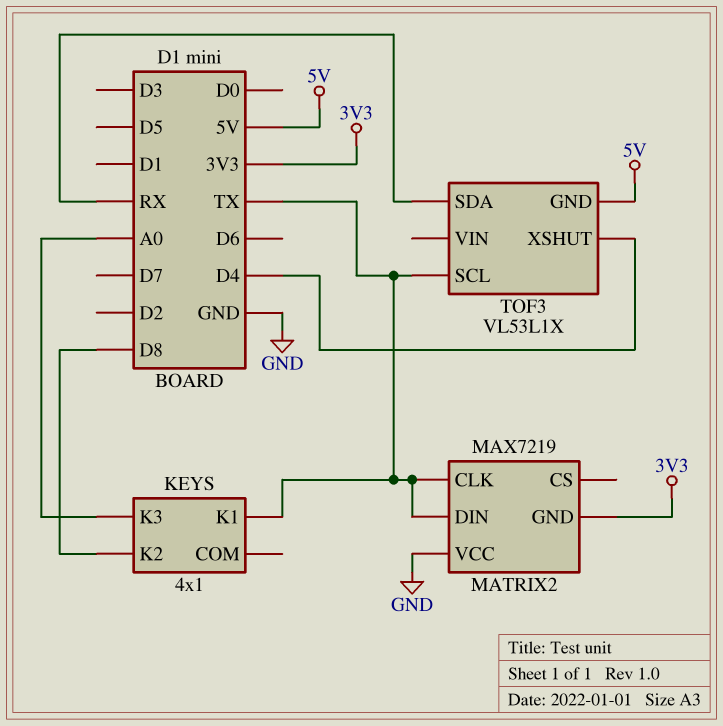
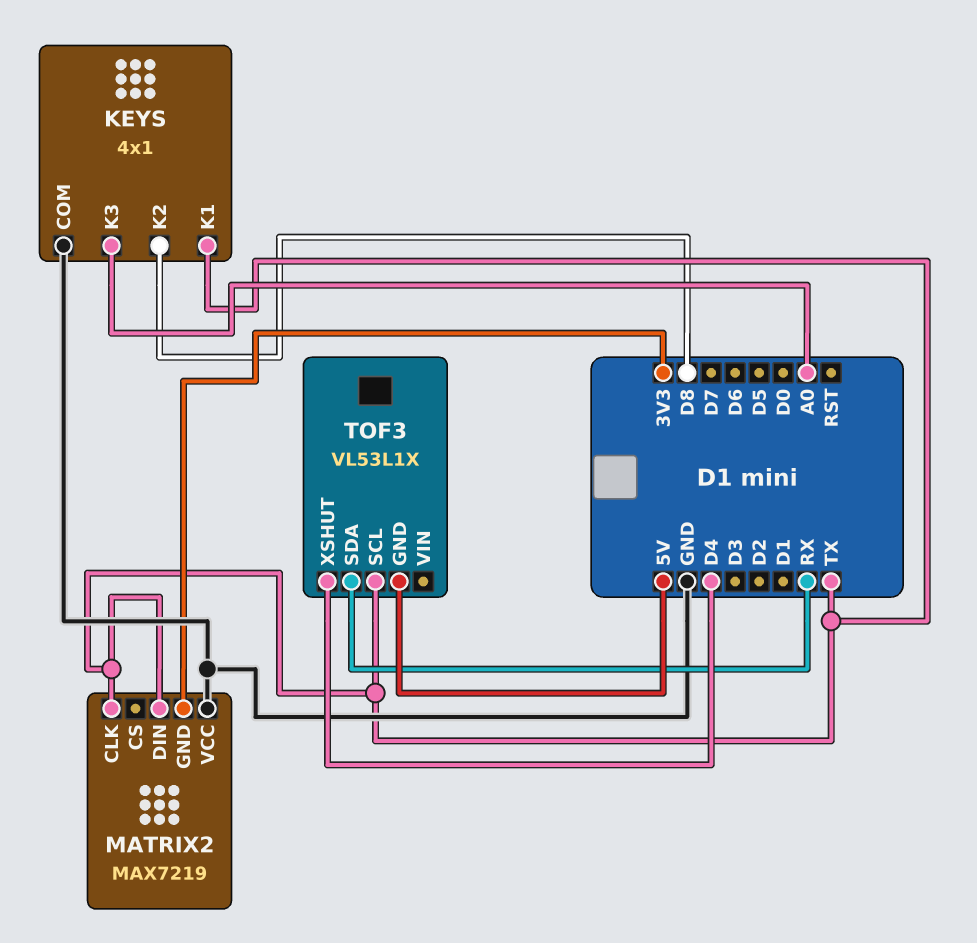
KEYS pin COM: none -> GND

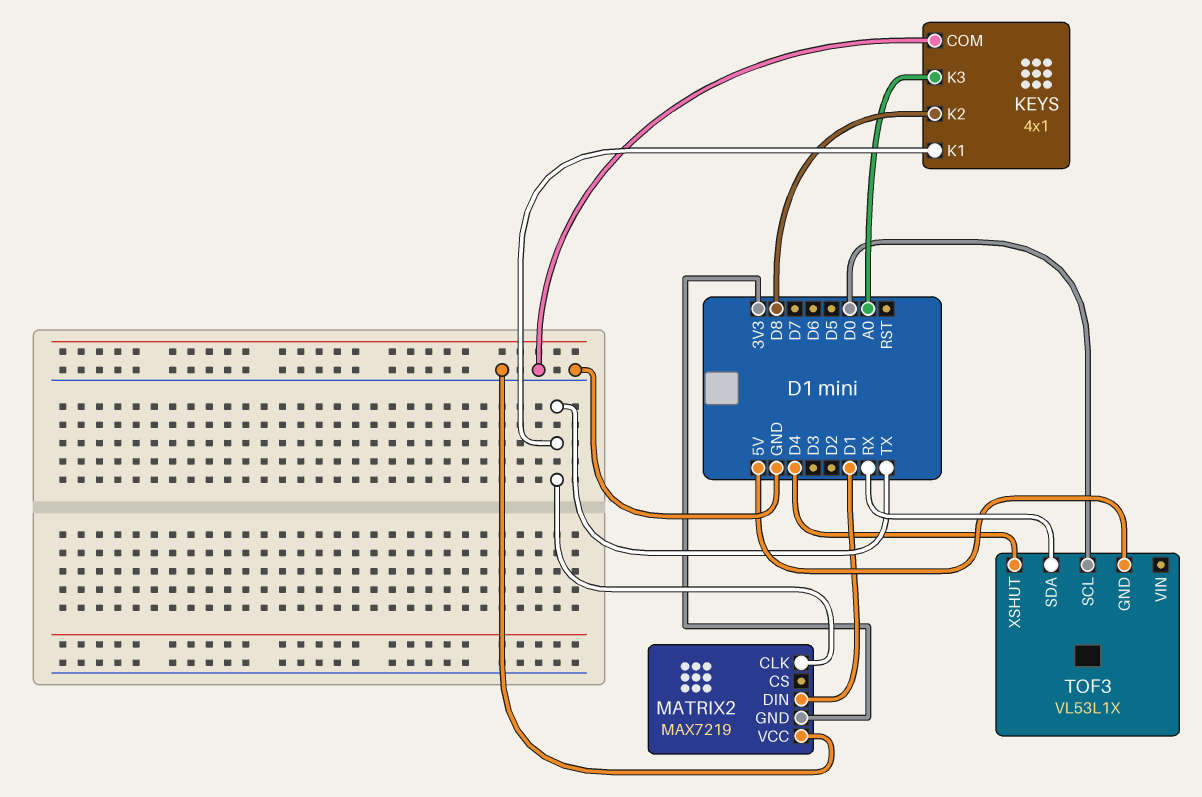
MATRIX2 pin DIN: TX -> D1
TOF3 pin SCL: TX -> D0

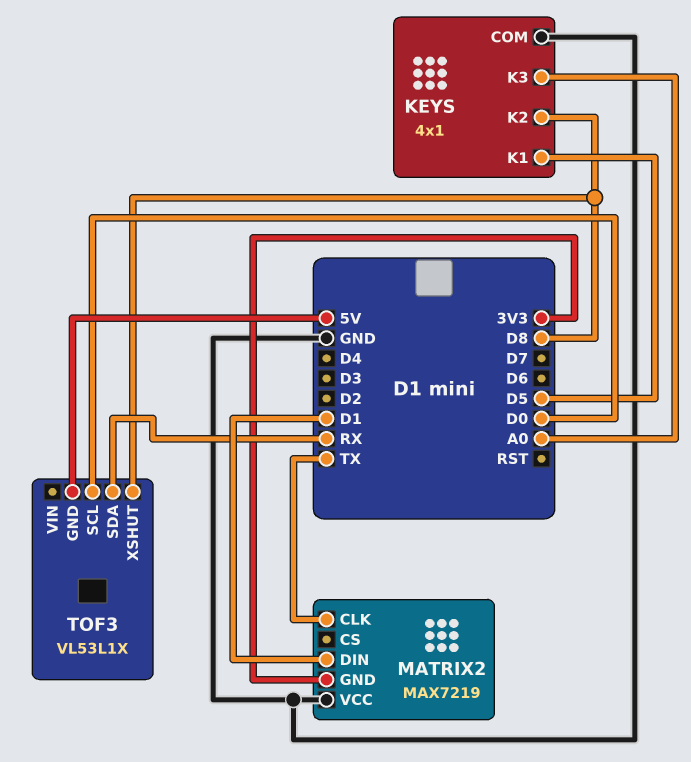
KEYS pin K1: TX -> D5
TOF3 pin XSHUT: D4 -> D8

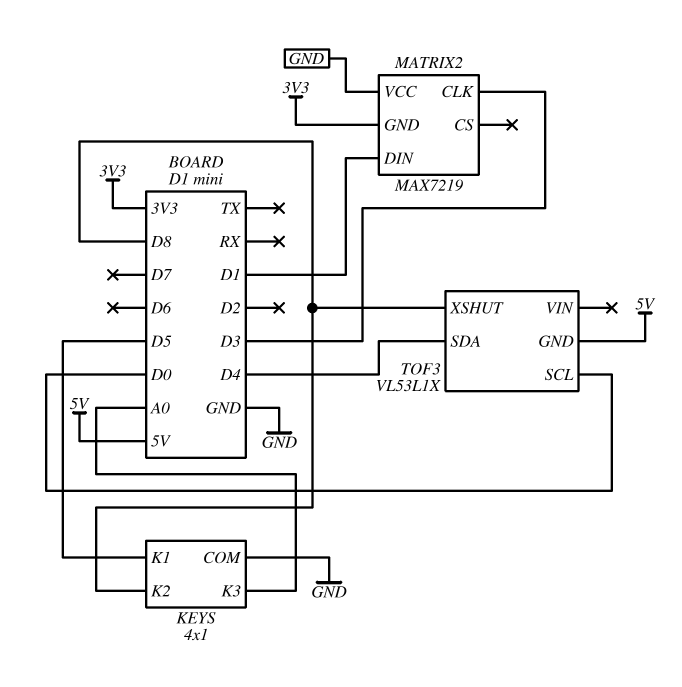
MATRIX2 pin CLK: TX -> D3
TOF3 pin SDA: RX -> D4

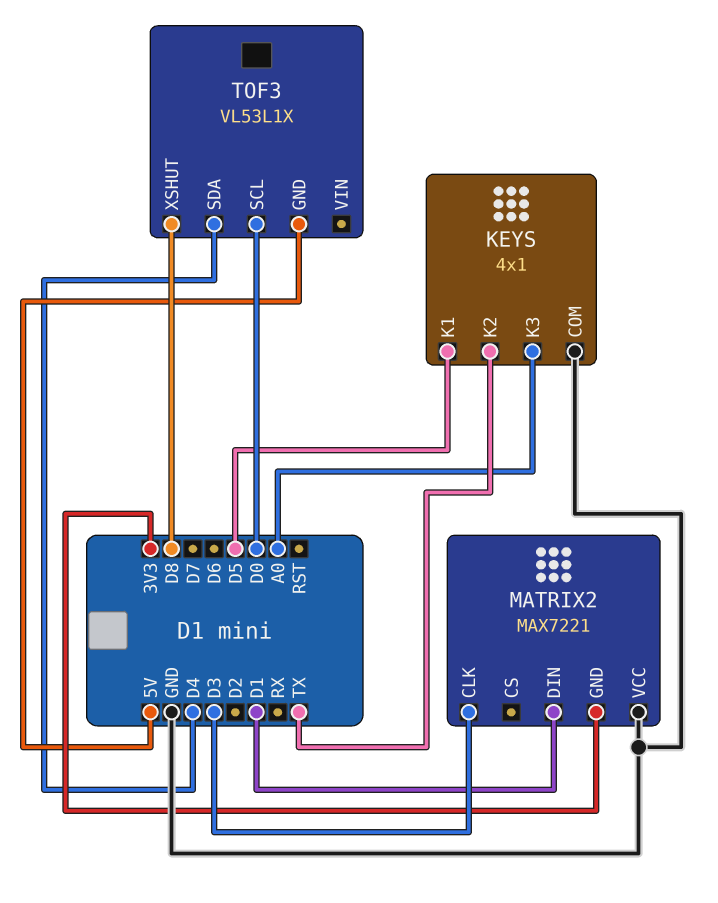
KEYS pin K2: D8 -> TX
MATRIX2: MAX7219 -> MAX7221

